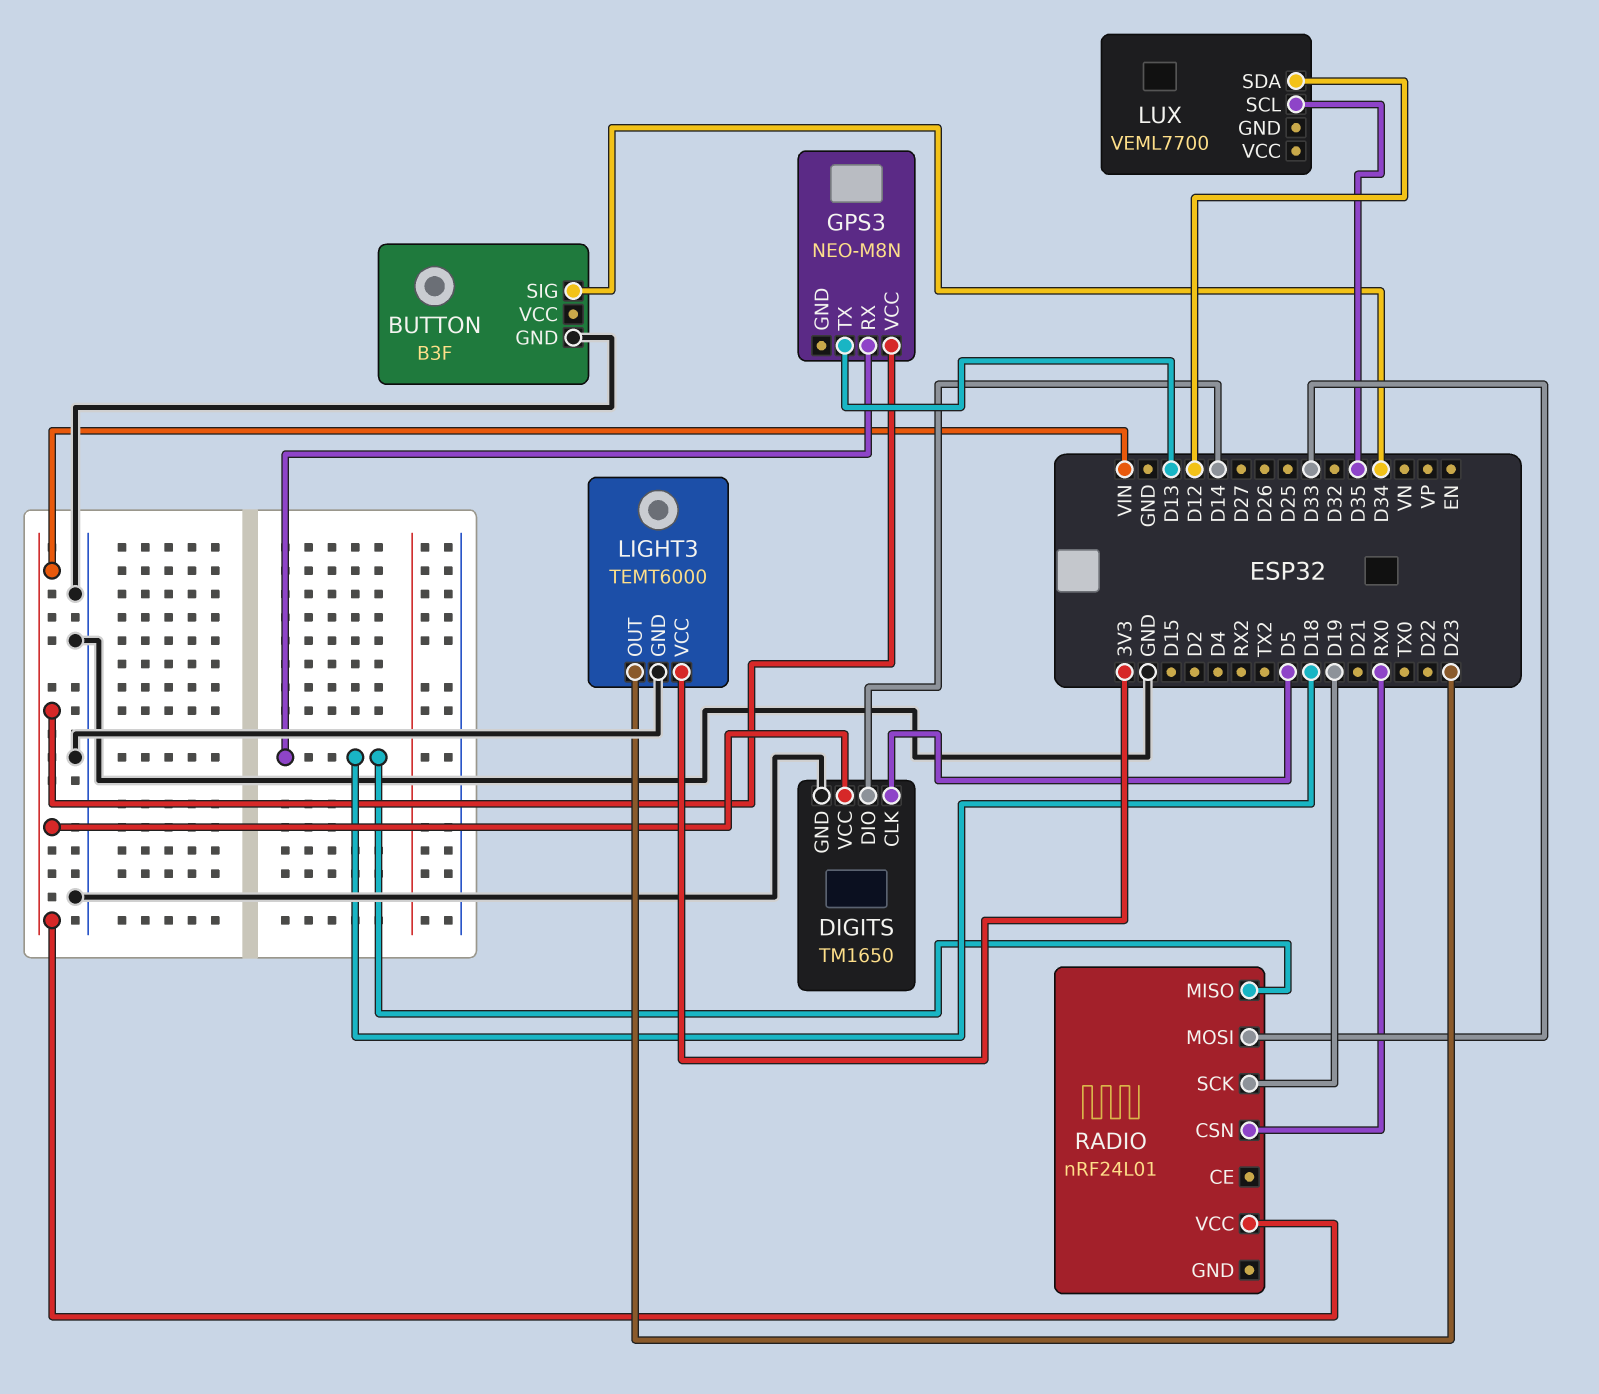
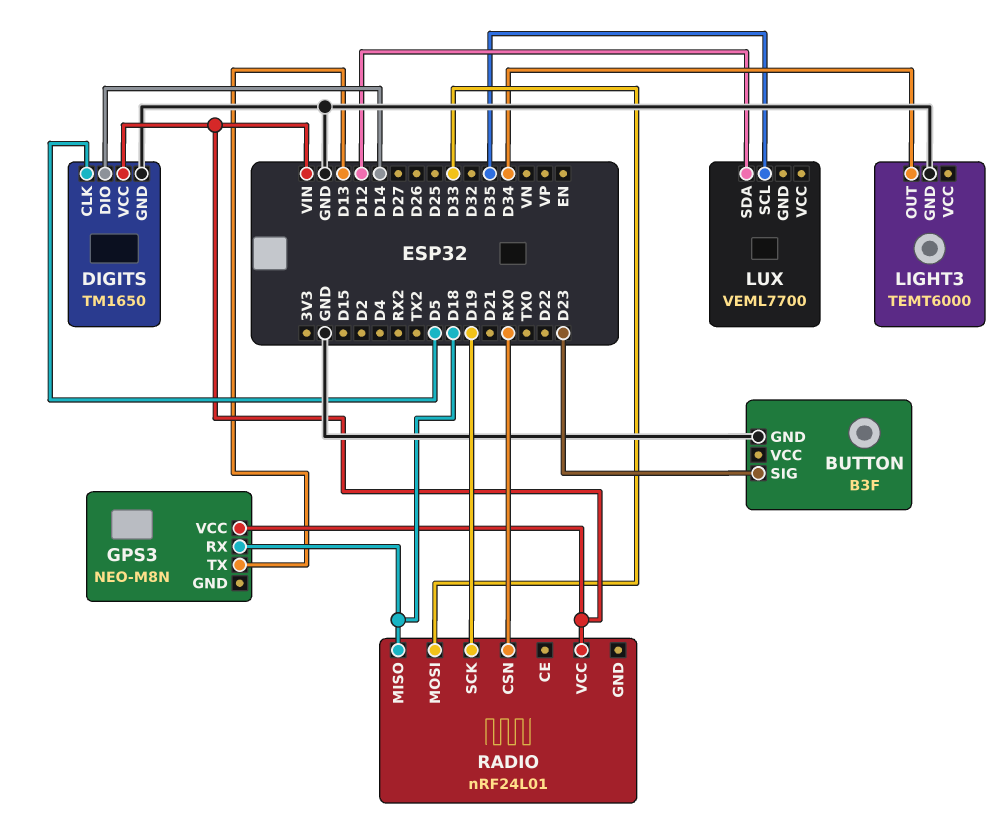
BUTTON pin SIG: D34 -> D23
LIGHT3 pin OUT: D23 -> D34
LIGHT3 pin VCC: 3V3 -> none

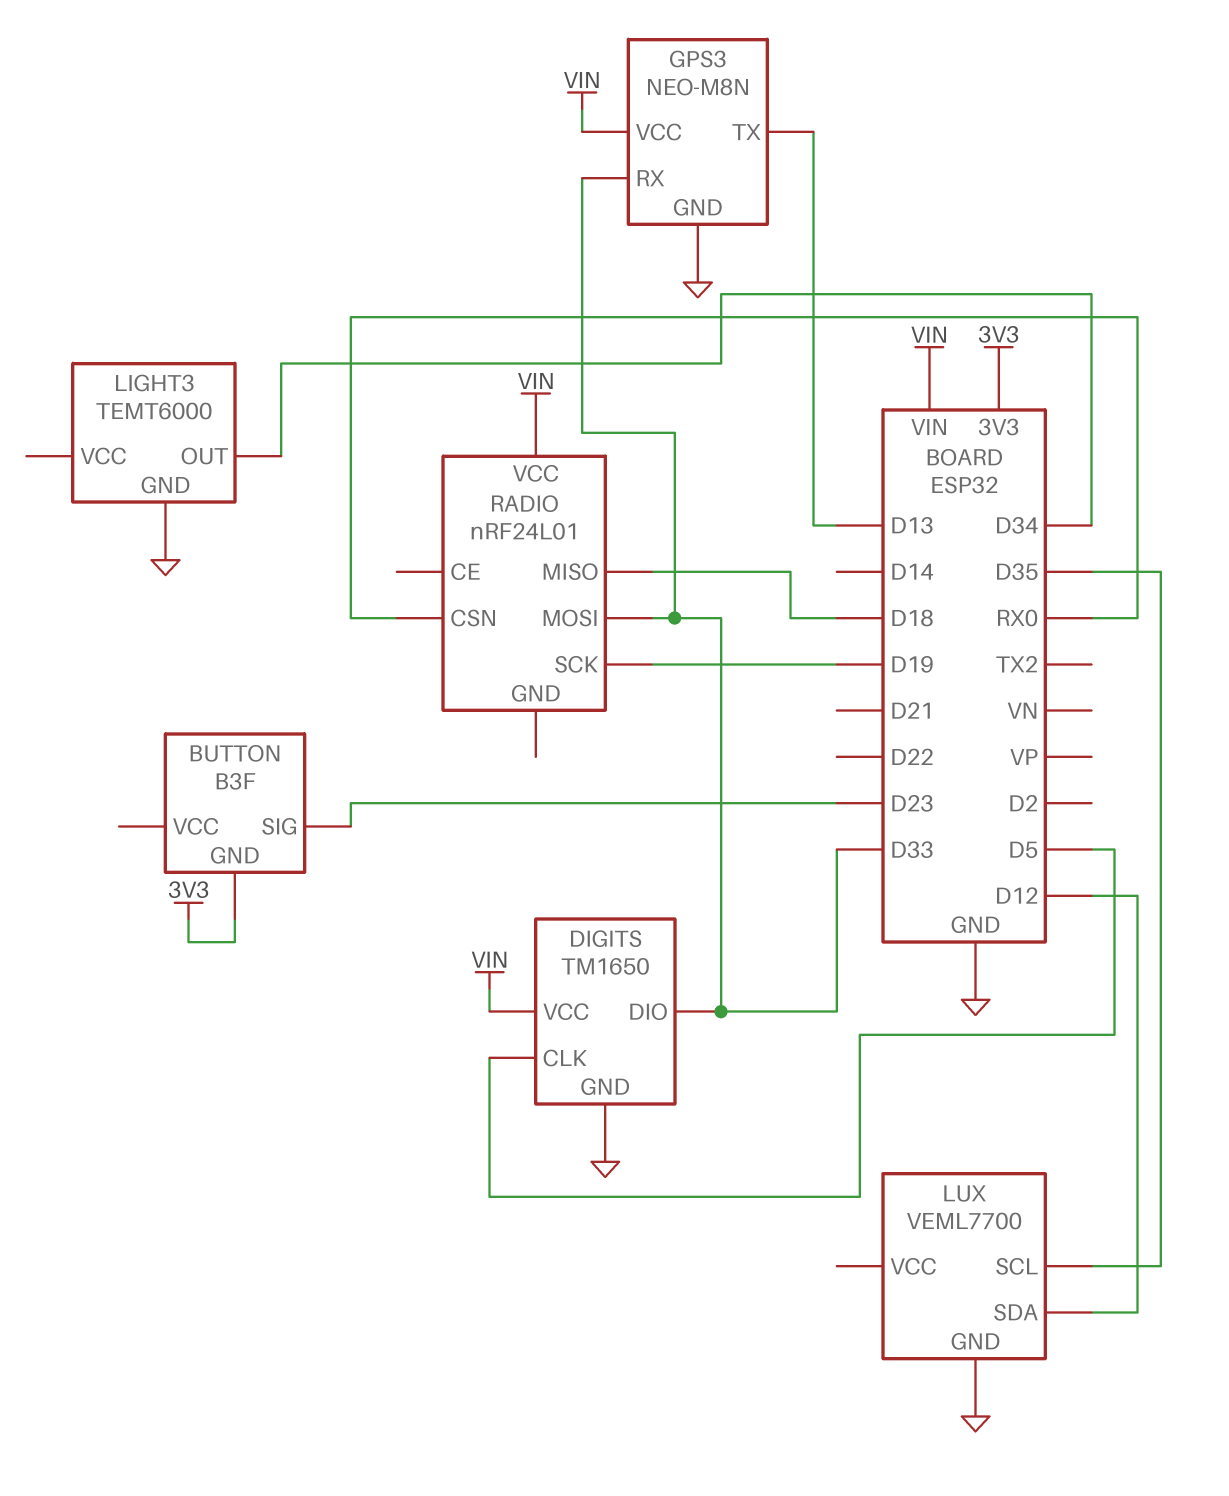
BUTTON pin GND: GND -> 3V3
DIGITS pin DIO: D14 -> D33
GPS3 pin GND: none -> GND
GPS3 pin RX: D18 -> D33
LUX pin GND: none -> GND

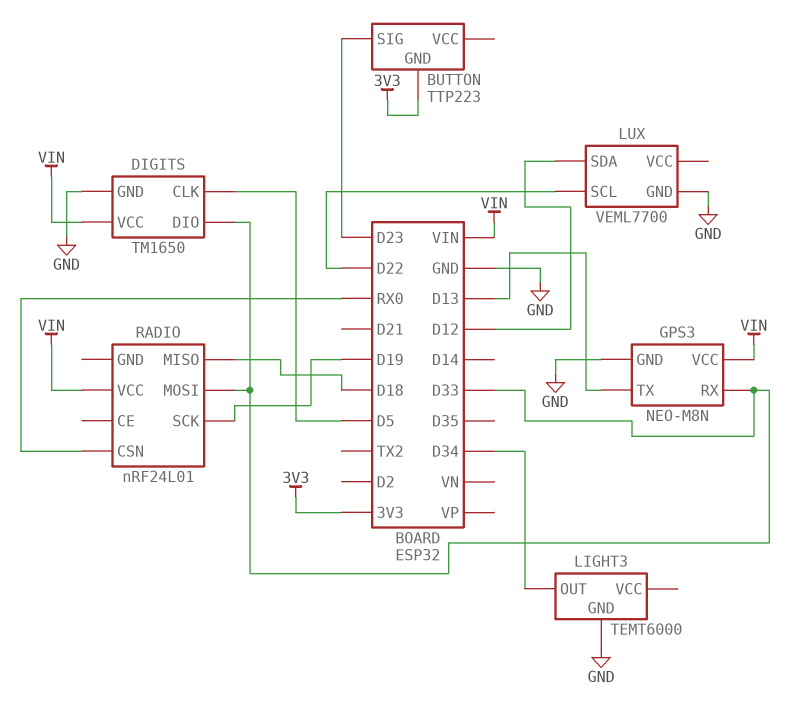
BUTTON: B3F -> TTP223
LUX pin SCL: D35 -> D22

